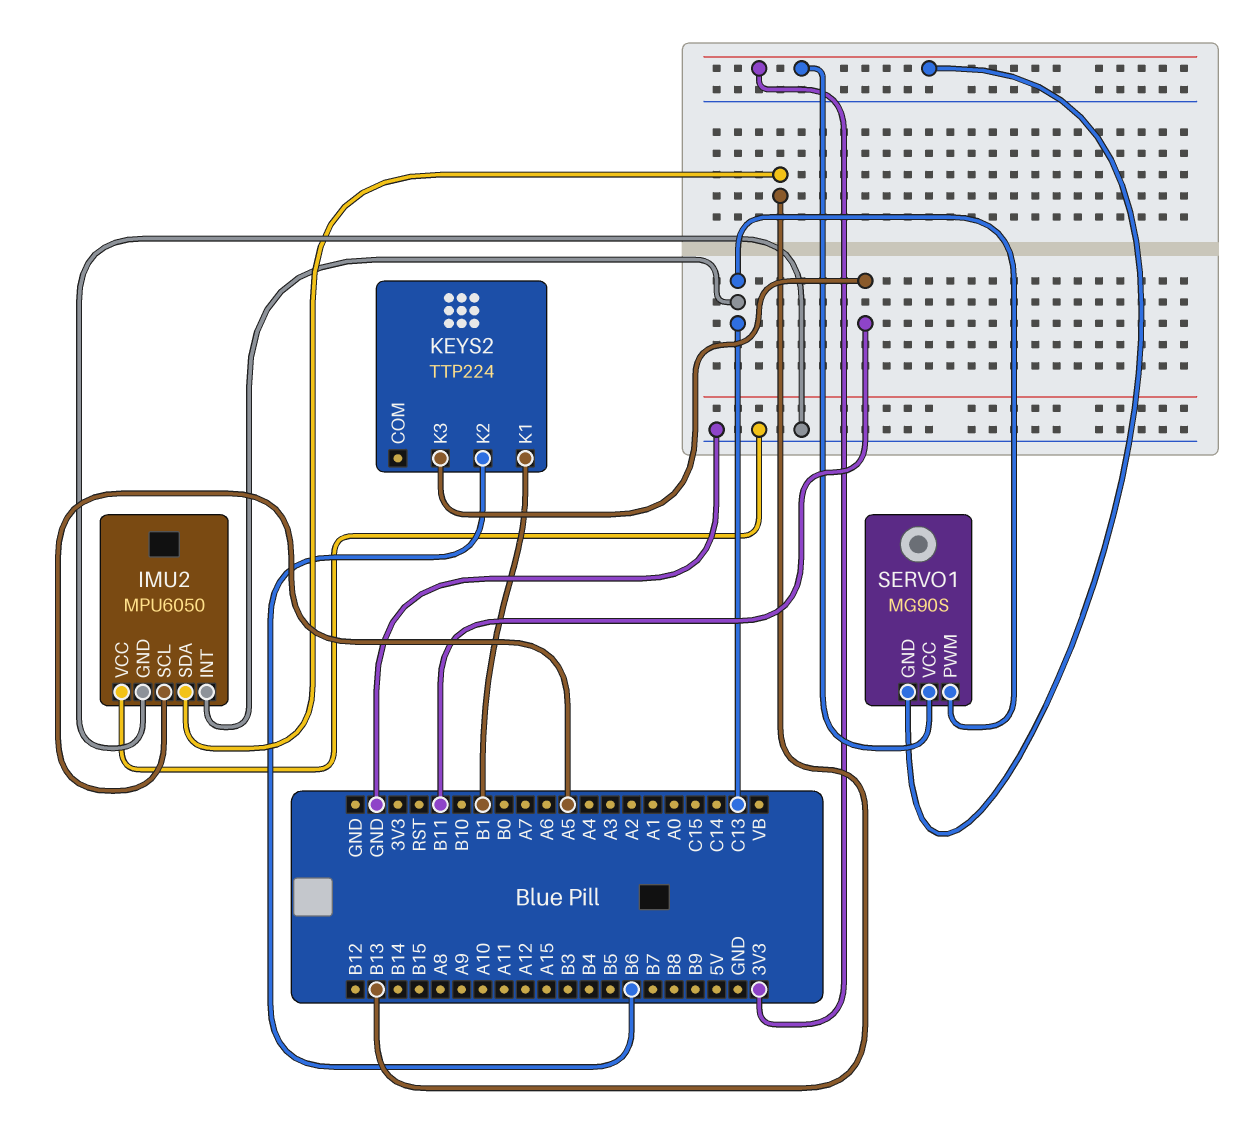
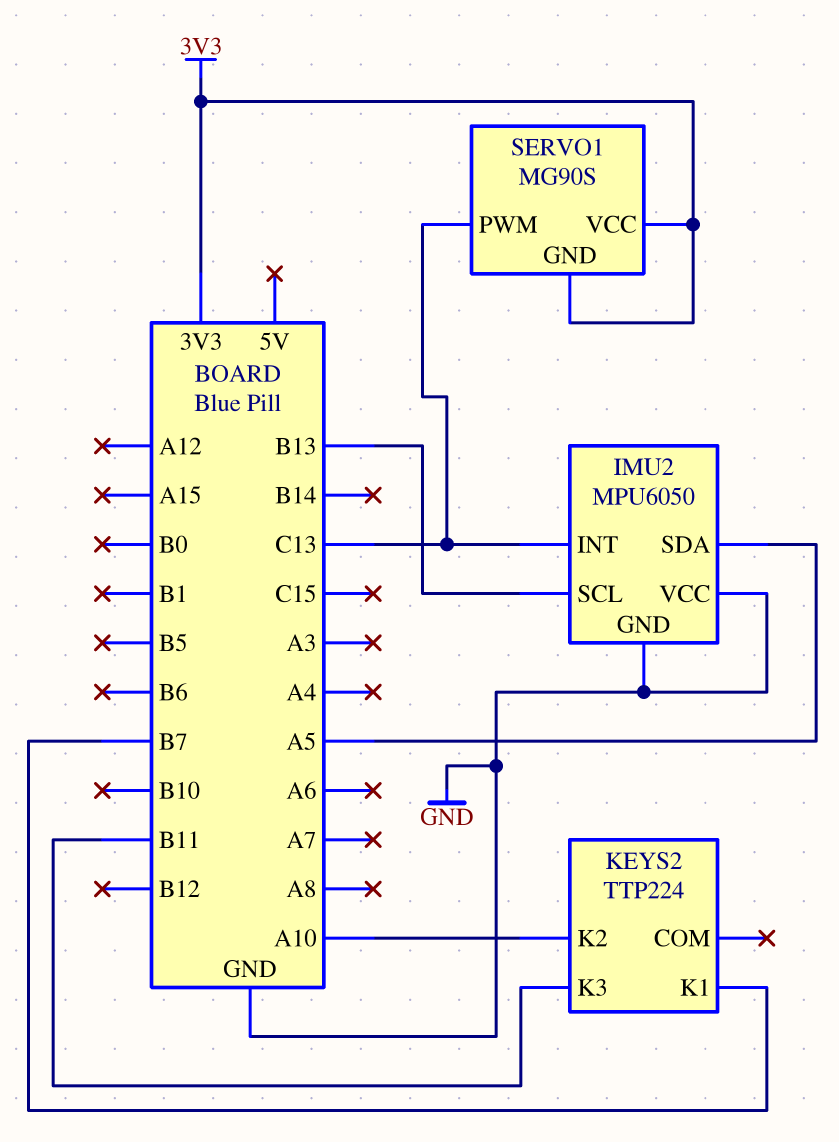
IMU2 pin SCL: A5 -> B13
IMU2 pin SDA: B13 -> A5
KEYS2 pin K1: B1 -> B7
KEYS2 pin K2: B6 -> A10

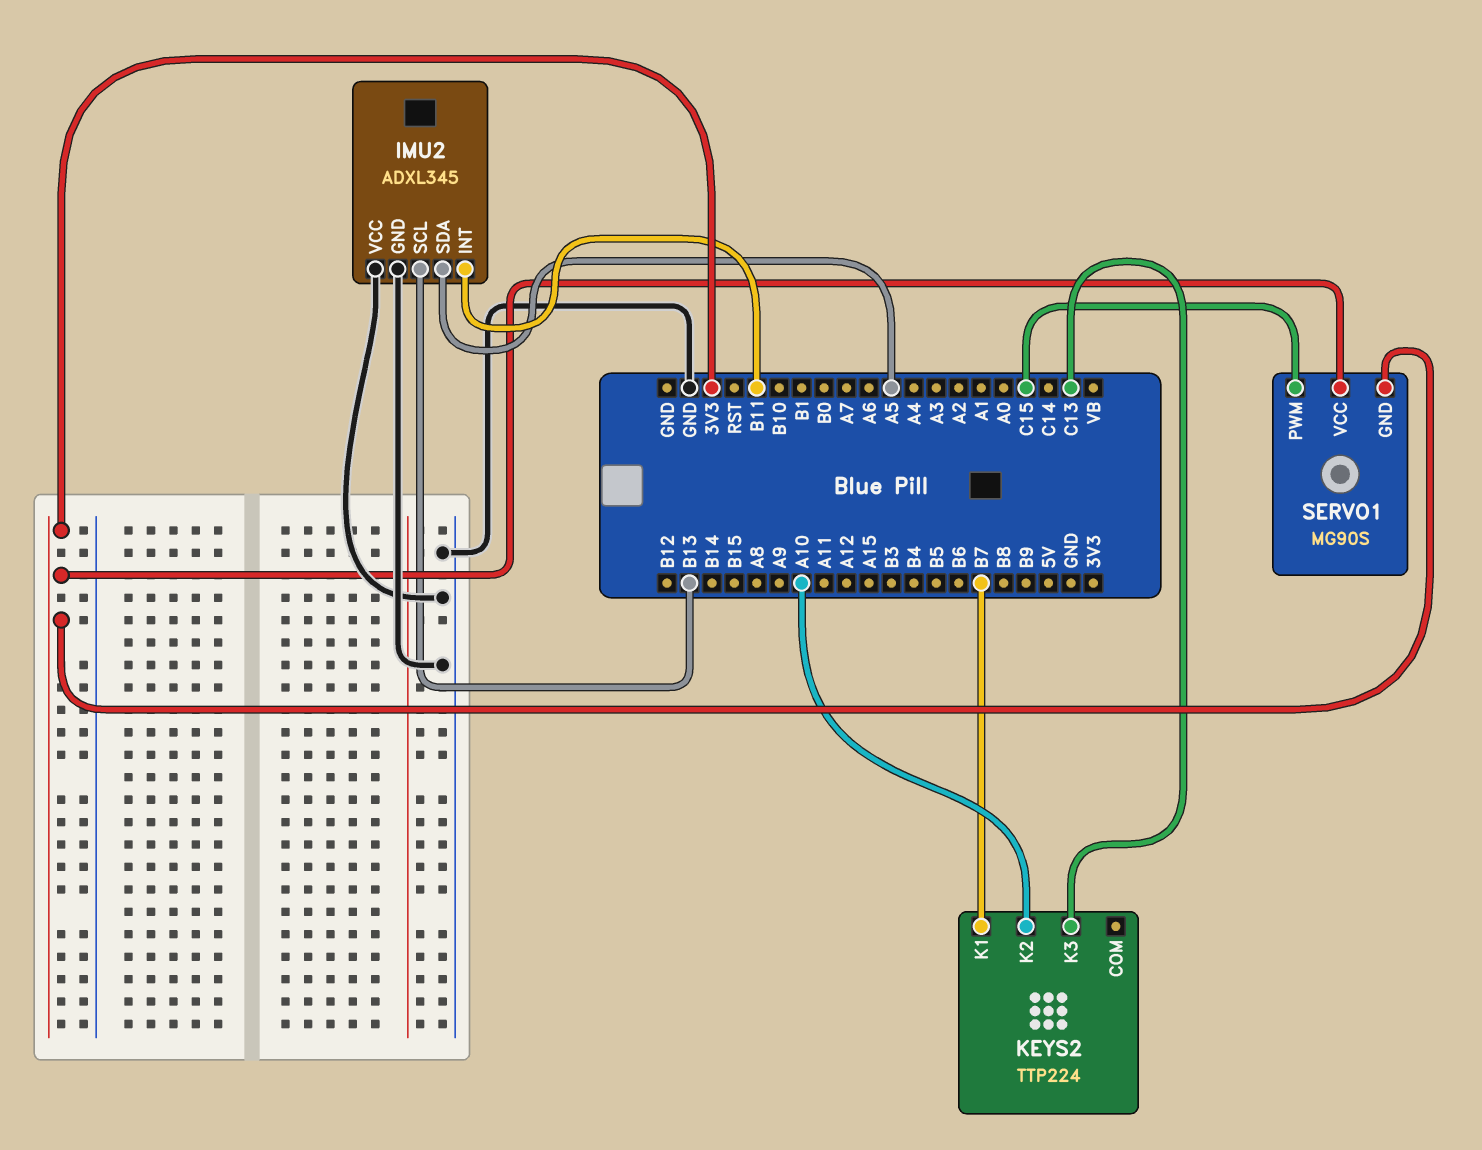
IMU2: MPU6050 -> ADXL345
IMU2 pin INT: C13 -> B11
KEYS2 pin K3: B11 -> C13
SERVO1 pin PWM: C13 -> C15

